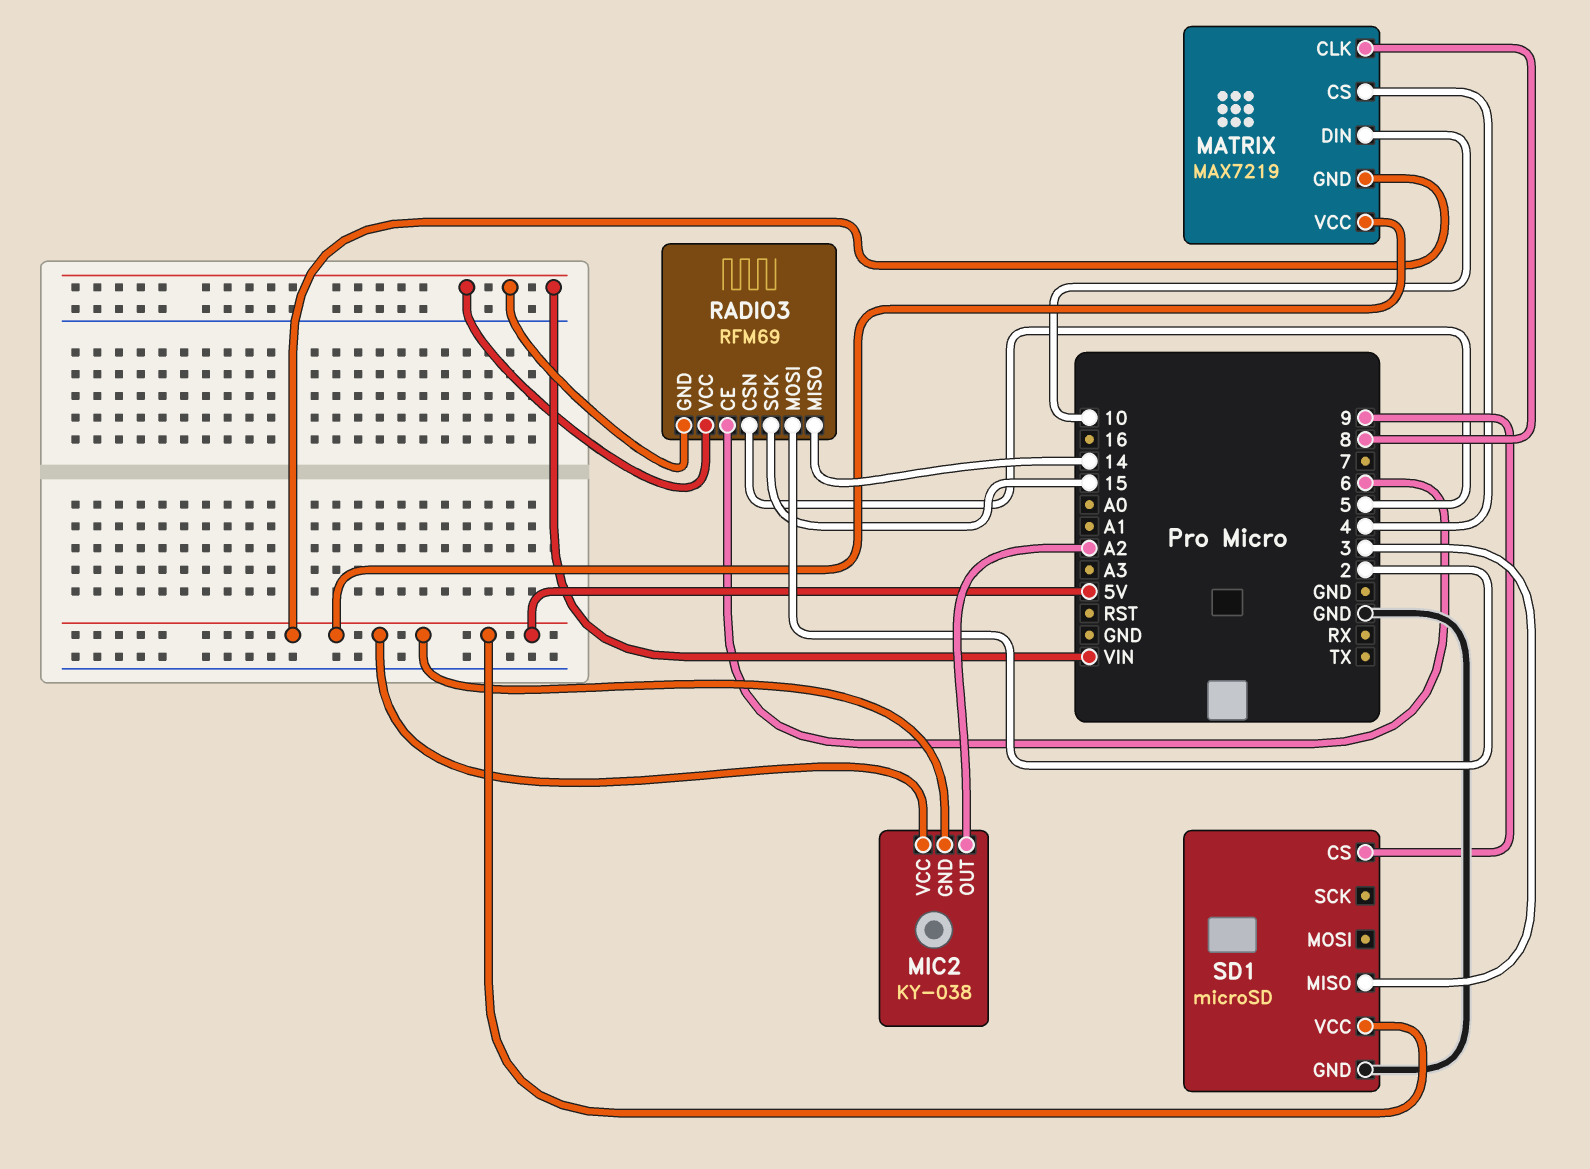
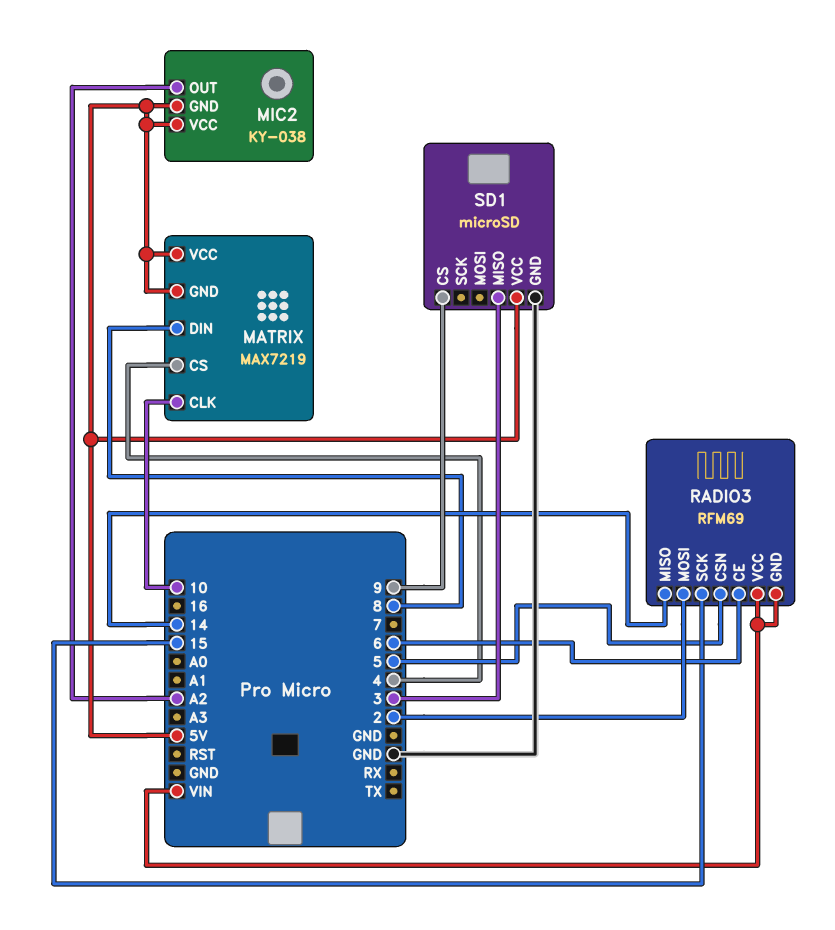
MATRIX pin CLK: 8 -> 10
MATRIX pin DIN: 10 -> 8

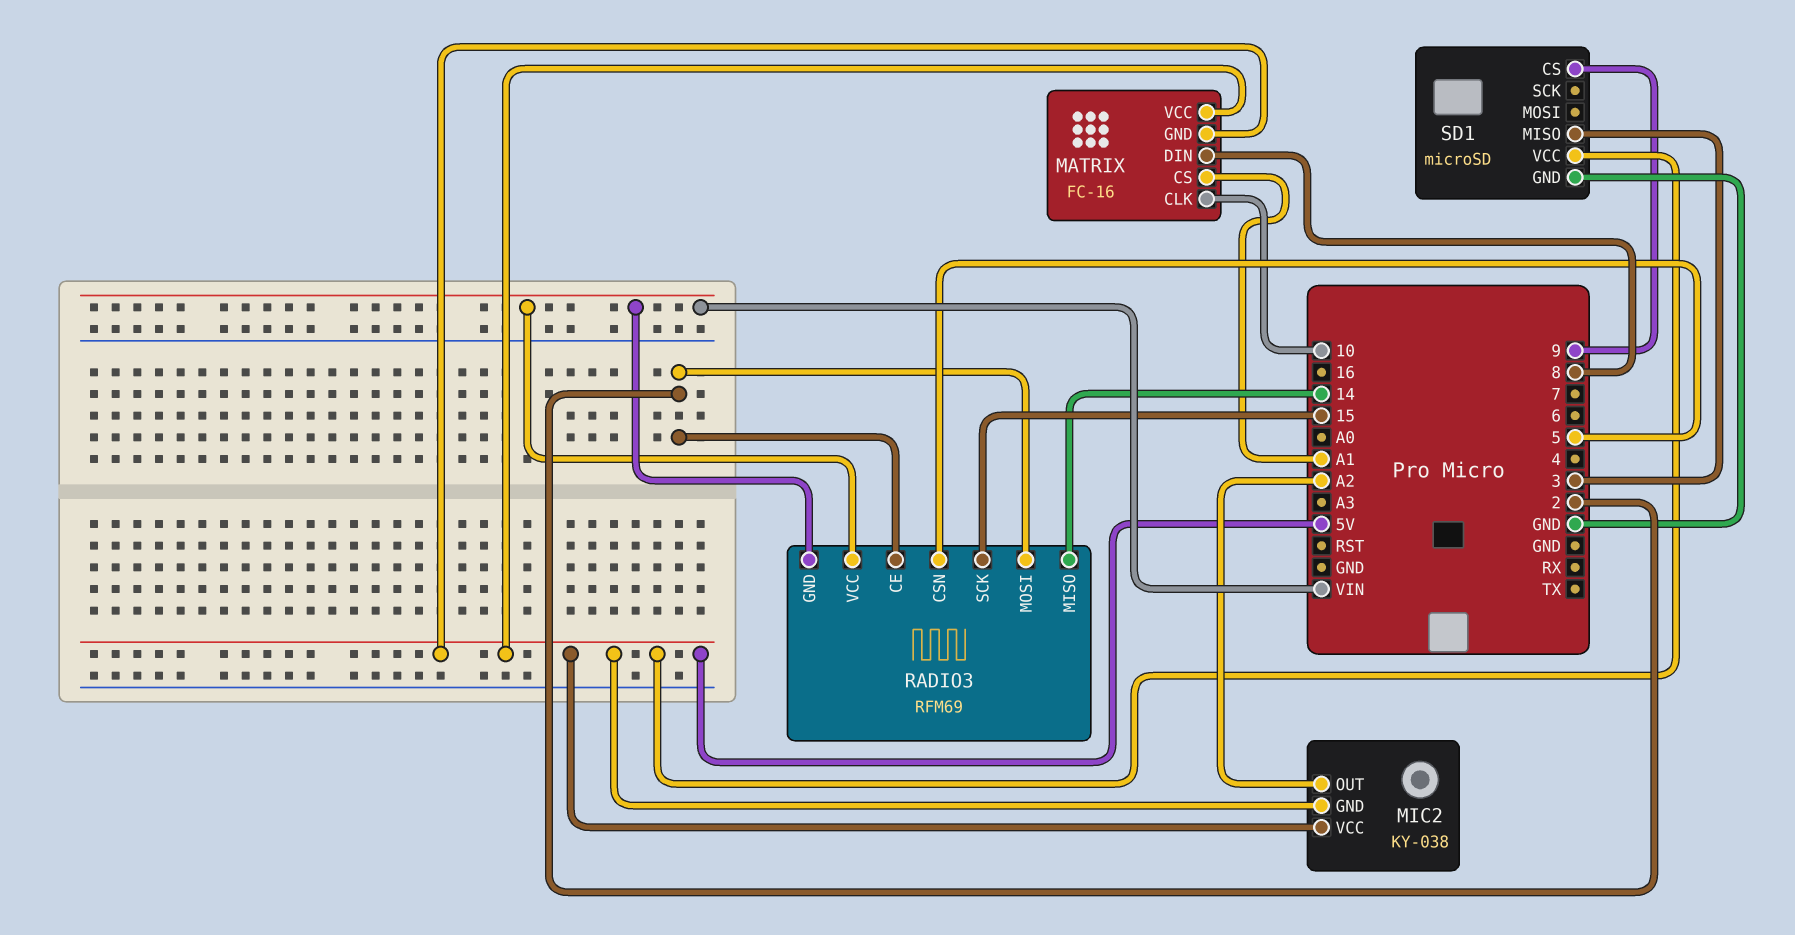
MATRIX: MAX7219 -> FC-16
MATRIX pin CS: 4 -> A1
RADIO3 pin CE: 6 -> 2

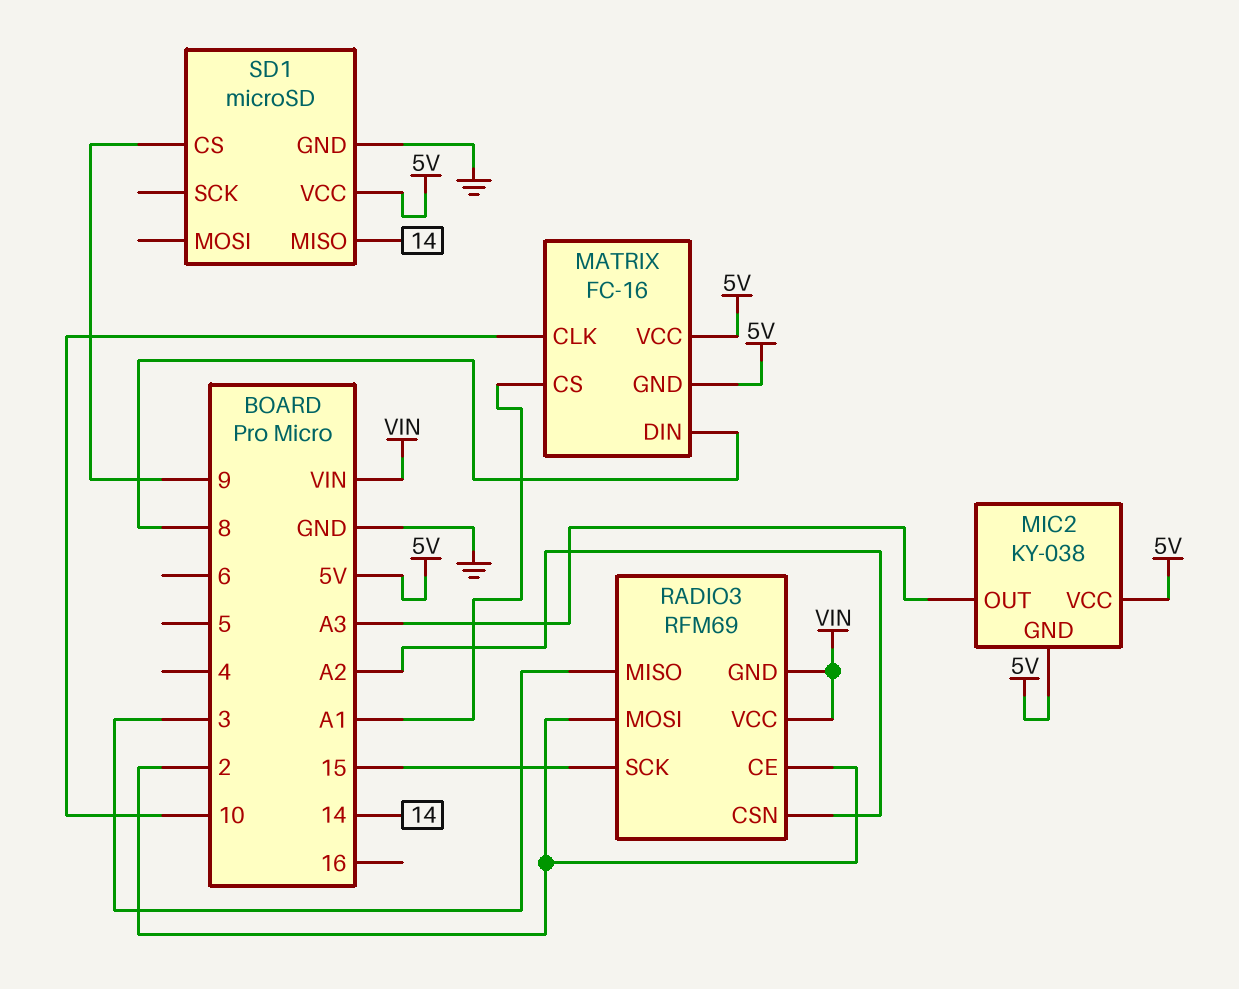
MIC2 pin OUT: A2 -> A3
RADIO3 pin CSN: 5 -> A2
RADIO3 pin MISO: 14 -> 3
SD1 pin MISO: 3 -> 14

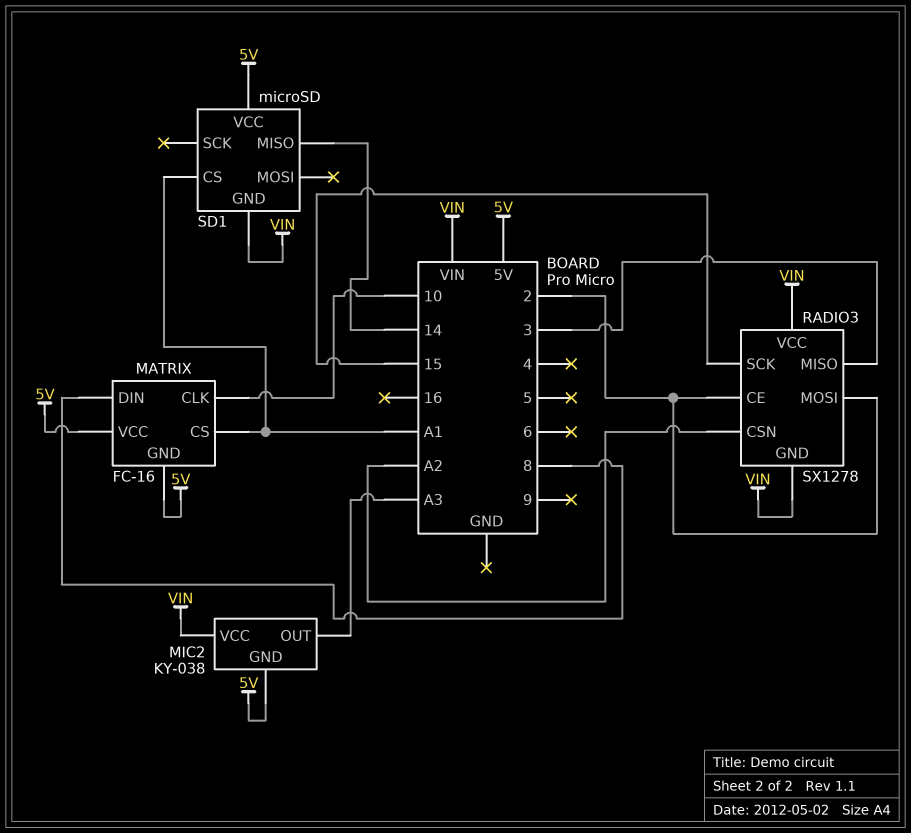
MIC2 pin VCC: 5V -> VIN
RADIO3: RFM69 -> SX1278
SD1 pin CS: 9 -> A1
SD1 pin GND: GND -> VIN

